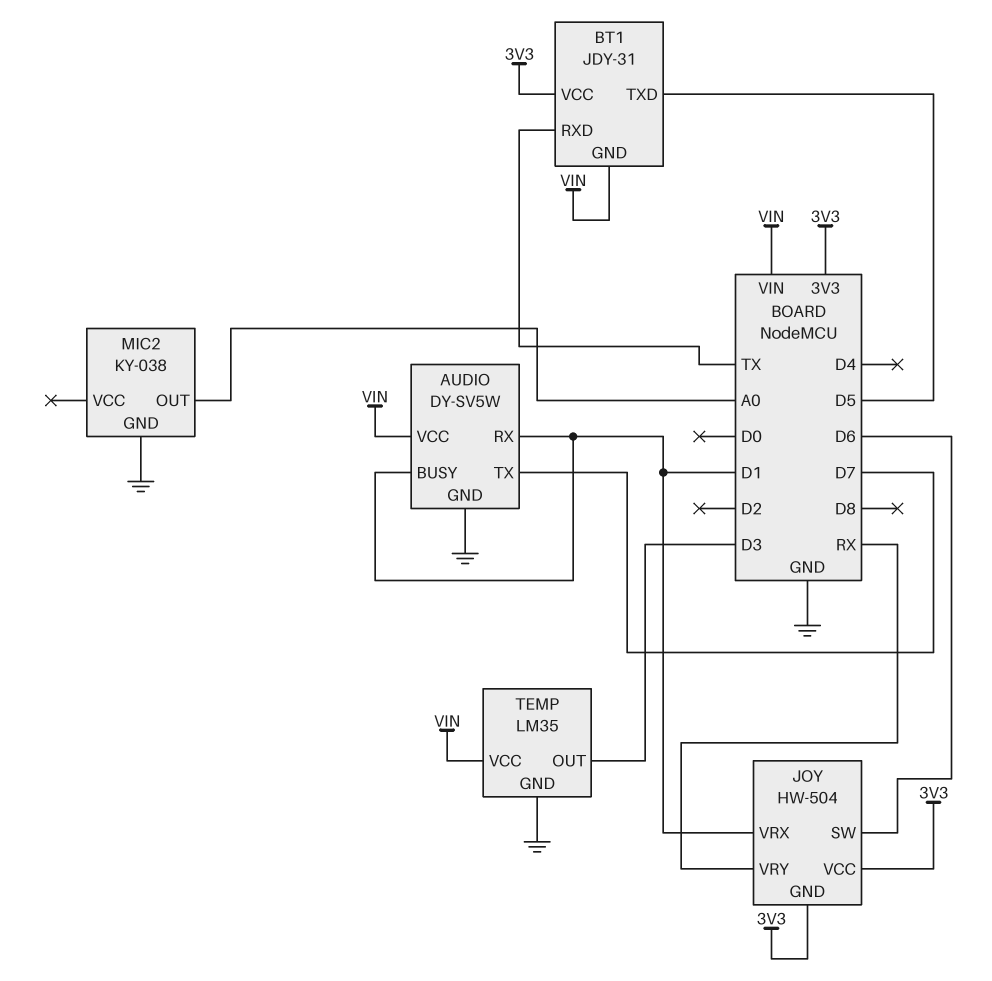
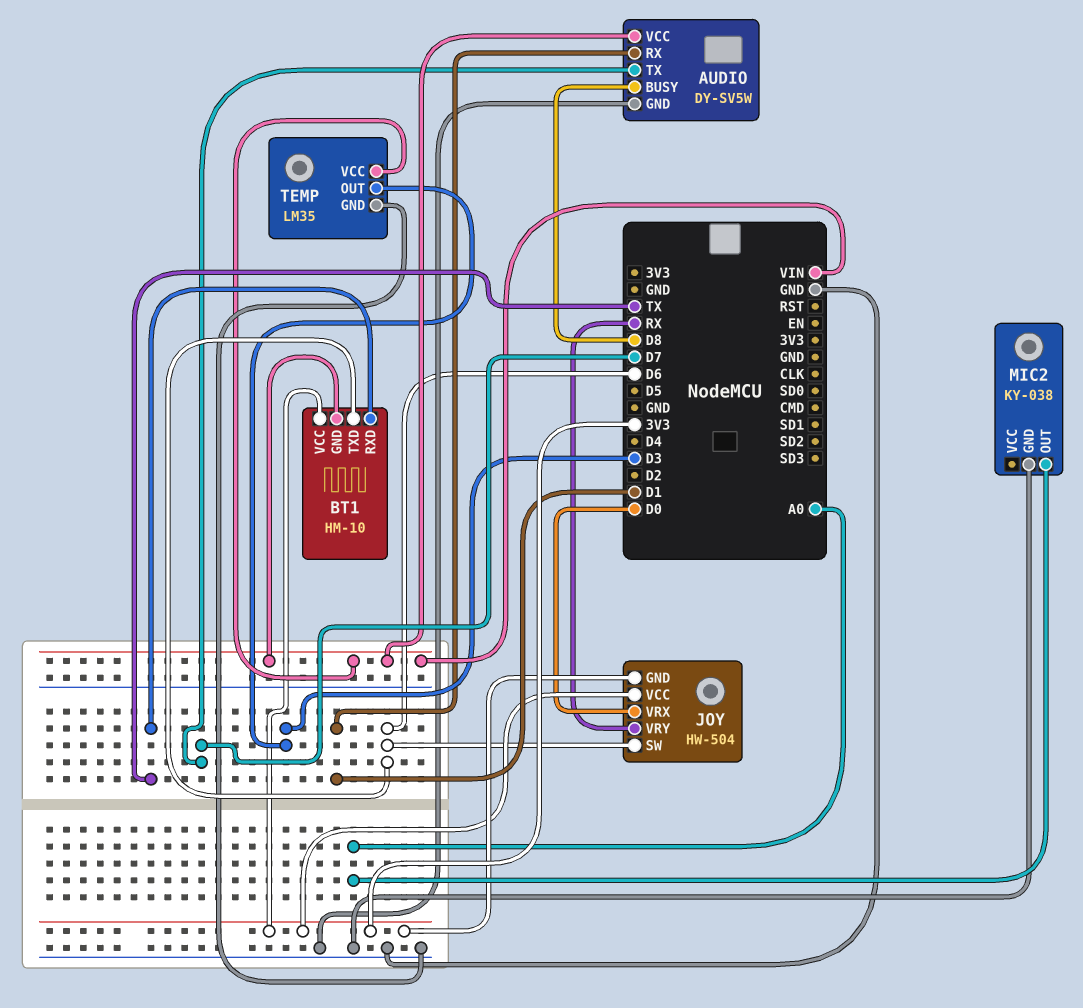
AUDIO pin BUSY: D1 -> D8
BT1: JDY-31 -> HM-10
BT1 pin TXD: D5 -> D6
JOY pin VRX: D1 -> D0

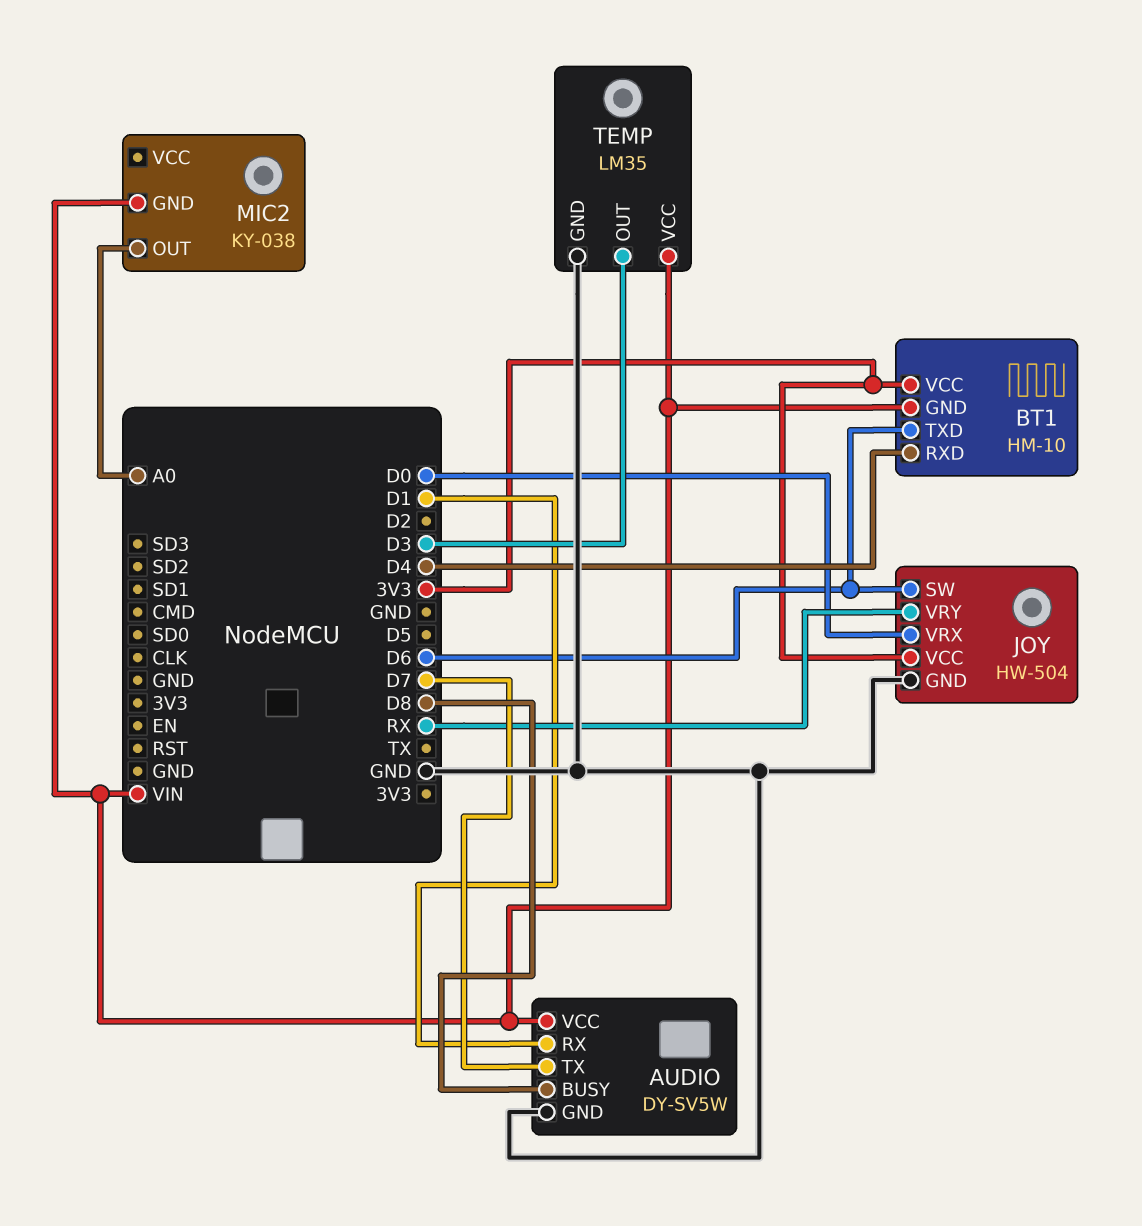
BT1 pin RXD: TX -> D4
JOY pin GND: 3V3 -> GND
MIC2 pin GND: GND -> VIN

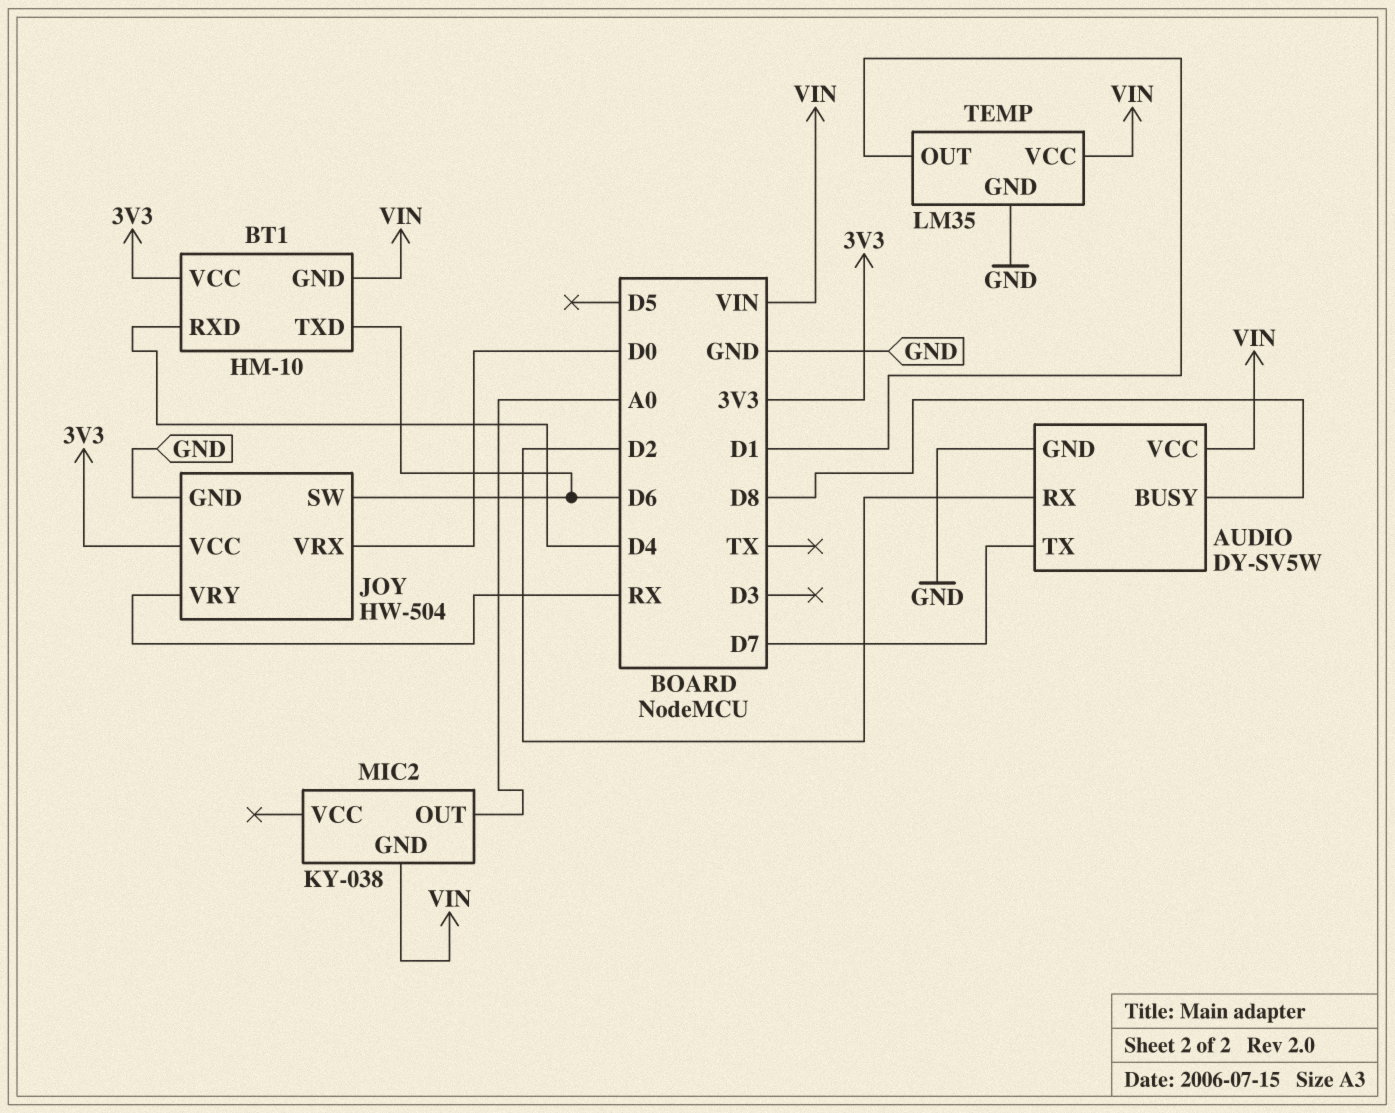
AUDIO pin RX: D1 -> D2
TEMP pin OUT: D3 -> D1

